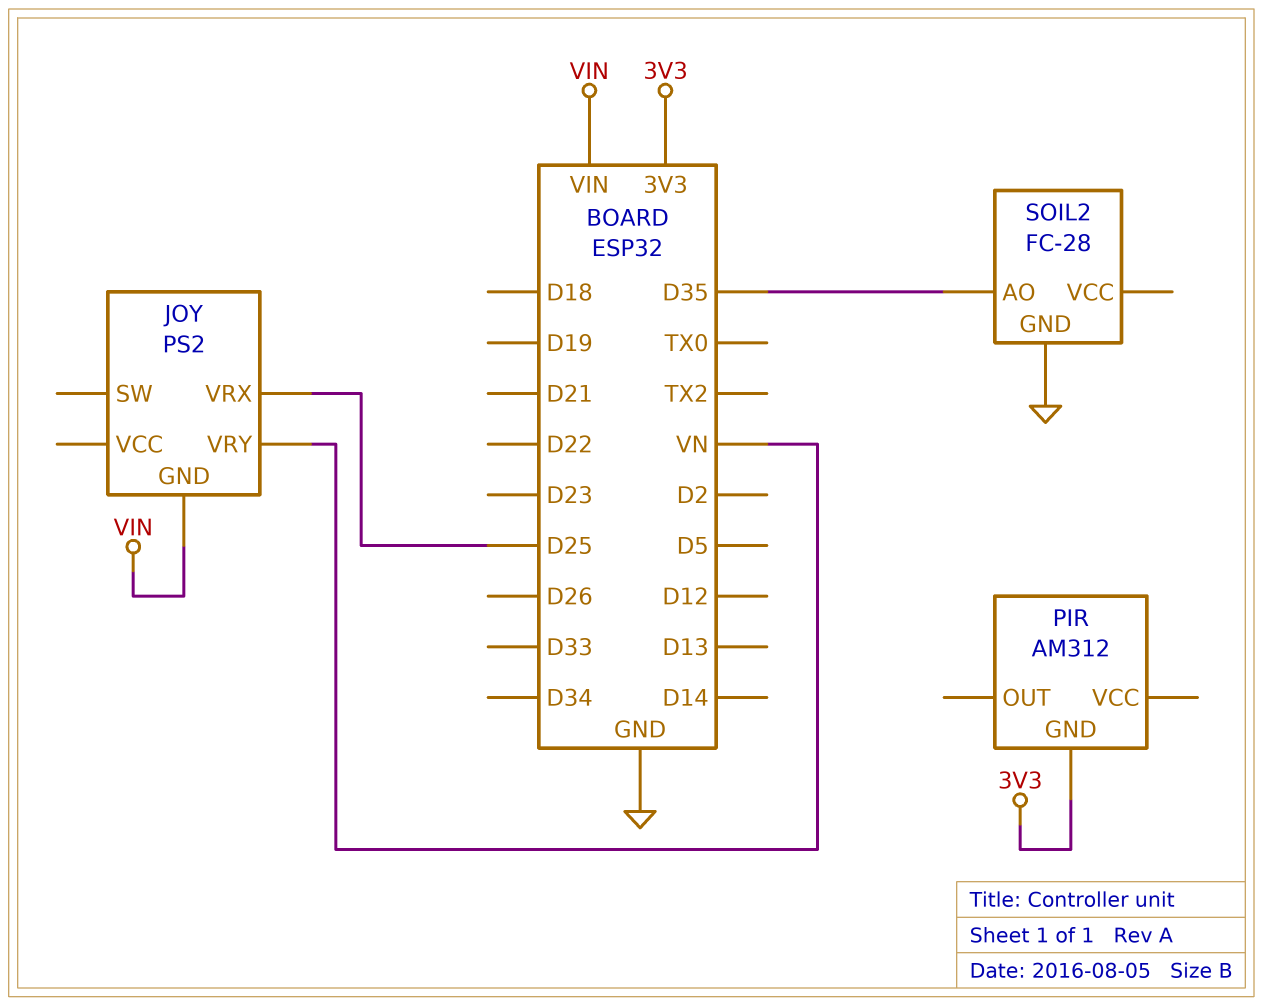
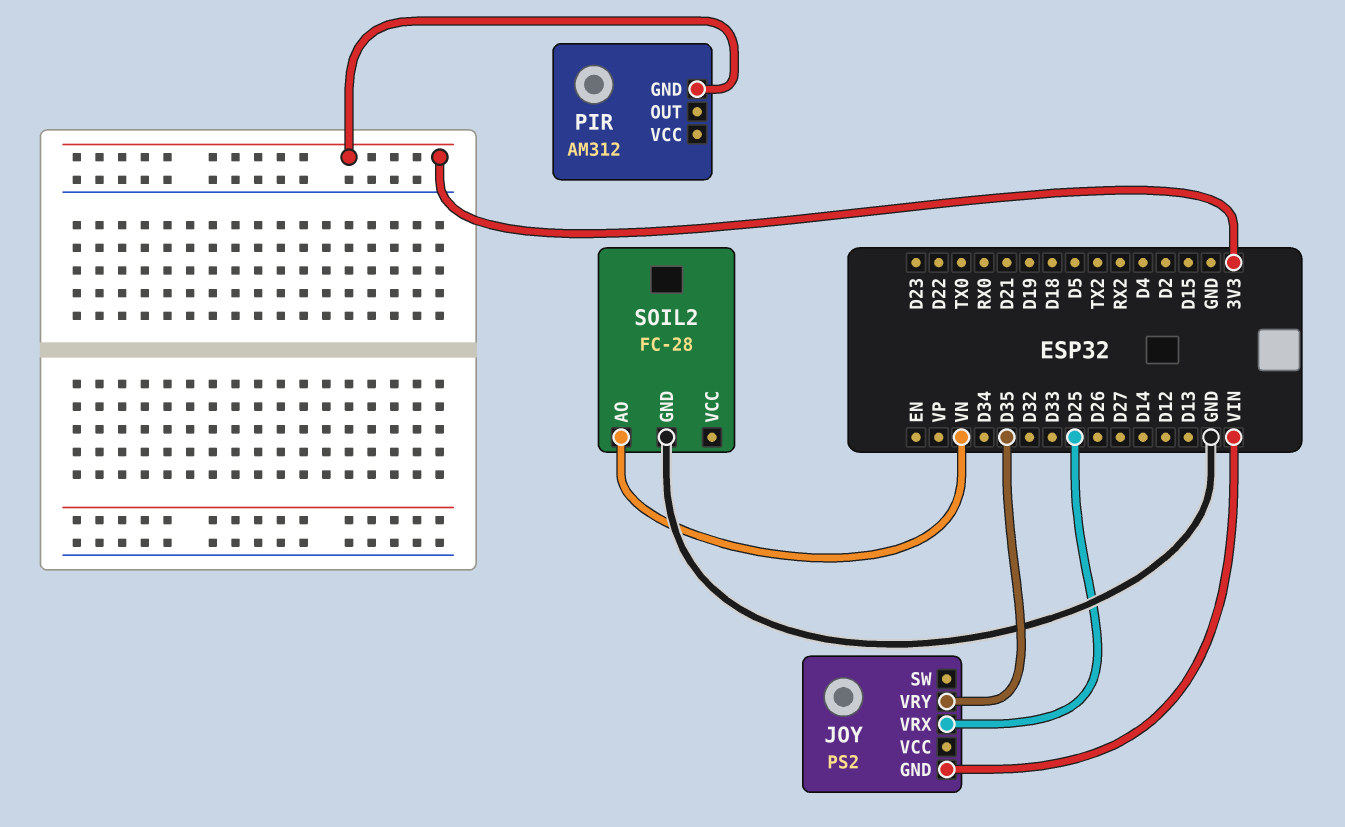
JOY pin VRY: VN -> D35
SOIL2 pin AO: D35 -> VN

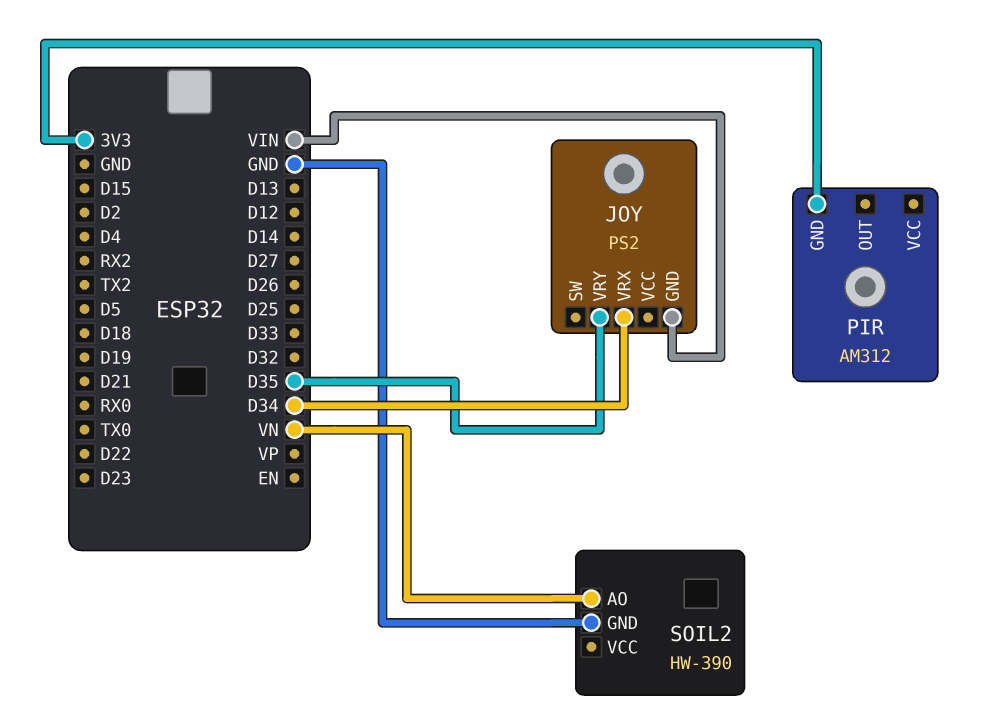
JOY pin VRX: D25 -> D34
SOIL2: FC-28 -> HW-390

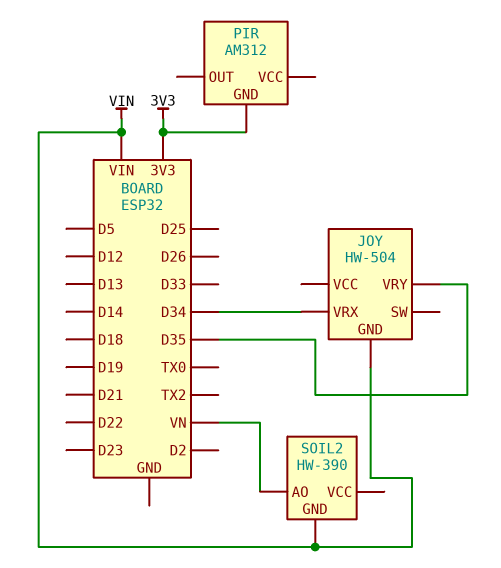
JOY: PS2 -> HW-504
SOIL2 pin GND: GND -> VIN

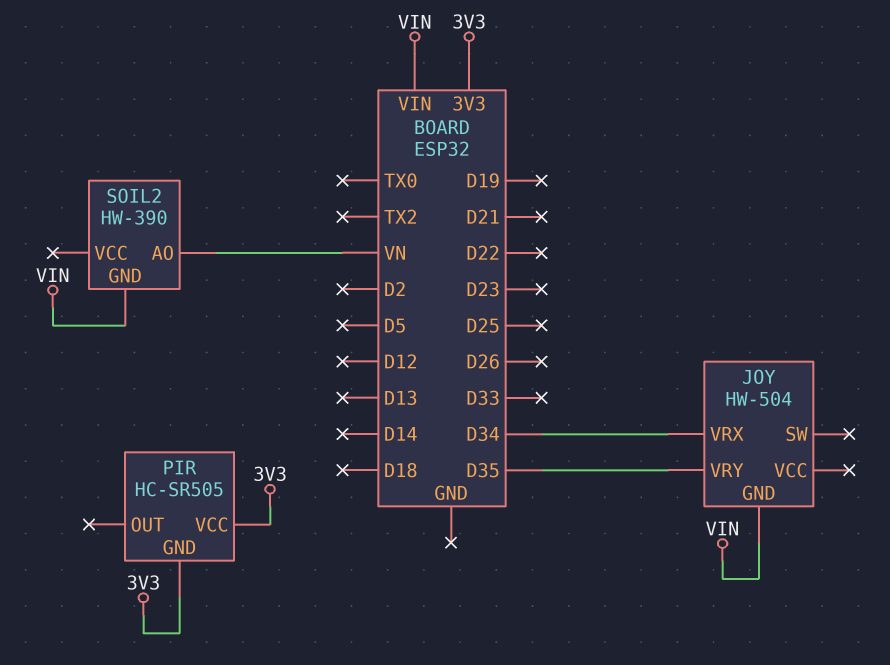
PIR: AM312 -> HC-SR505
PIR pin VCC: none -> 3V3

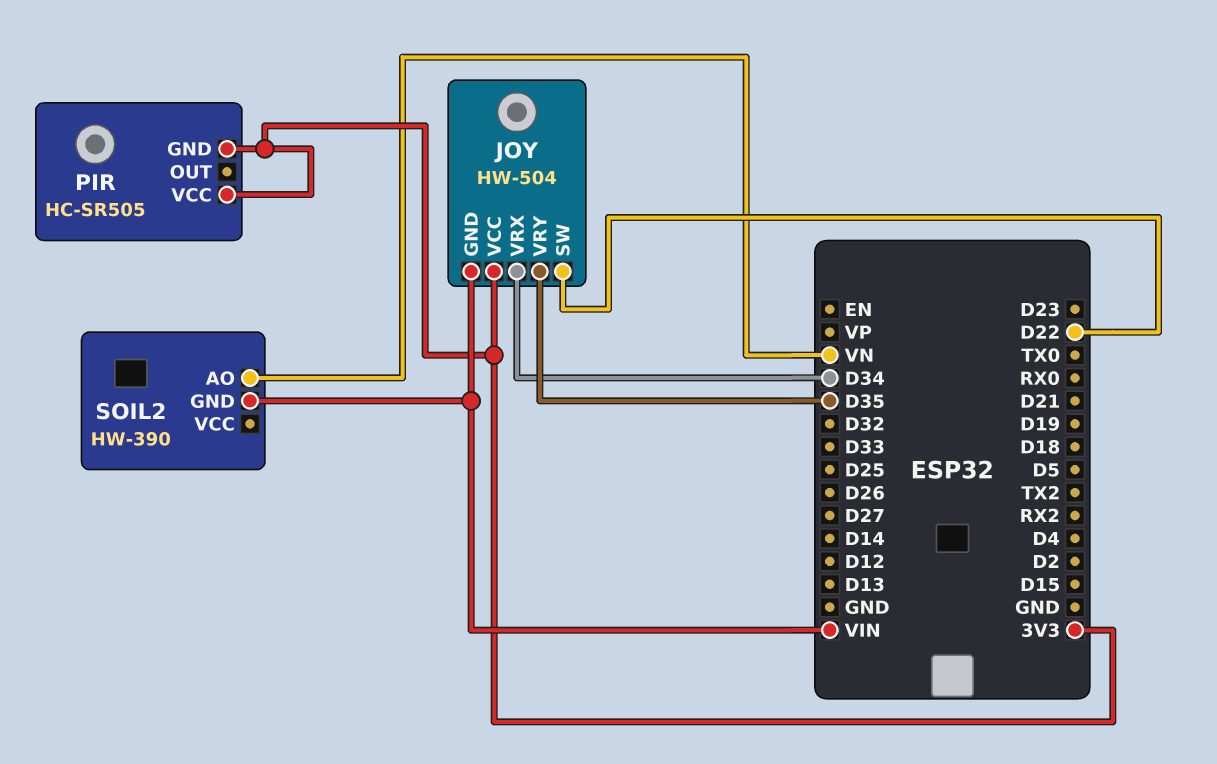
JOY pin SW: none -> D22
JOY pin VCC: none -> 3V3

